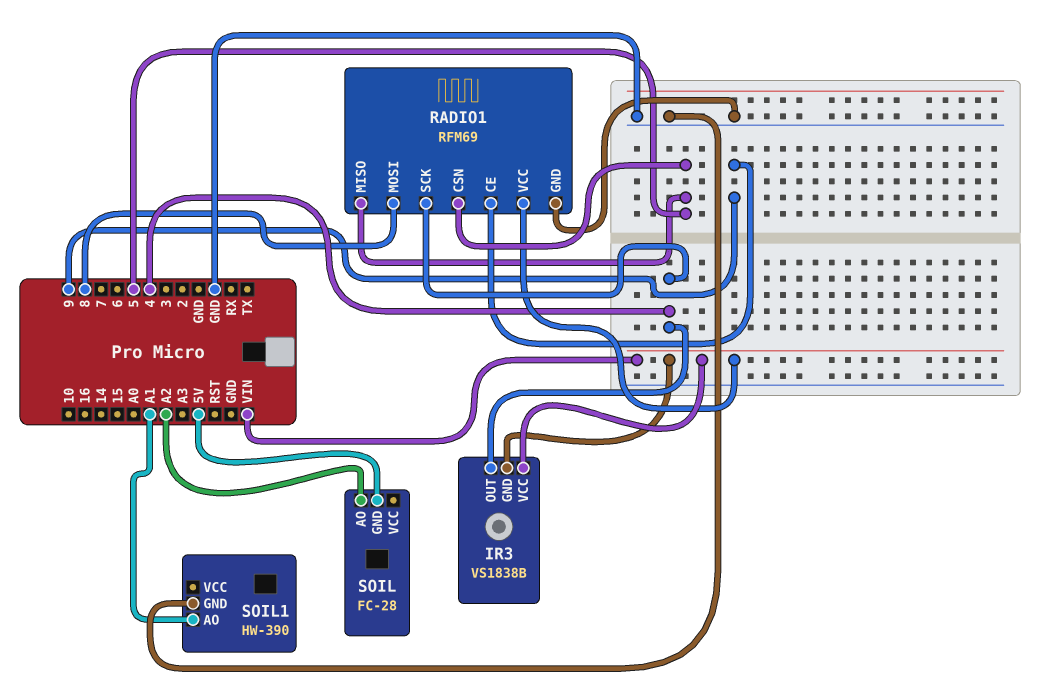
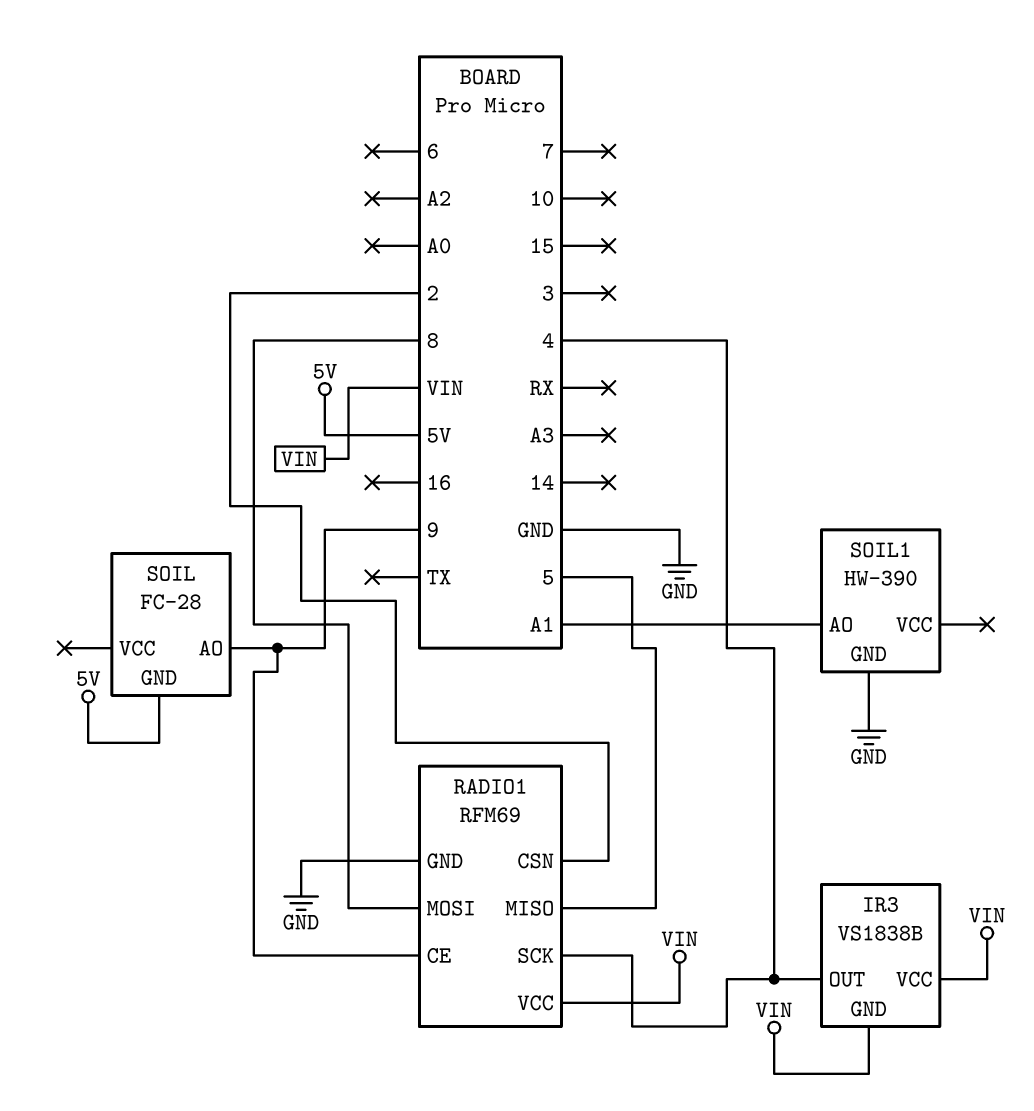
RADIO1 pin CSN: 5 -> 2
SOIL pin AO: A2 -> 9

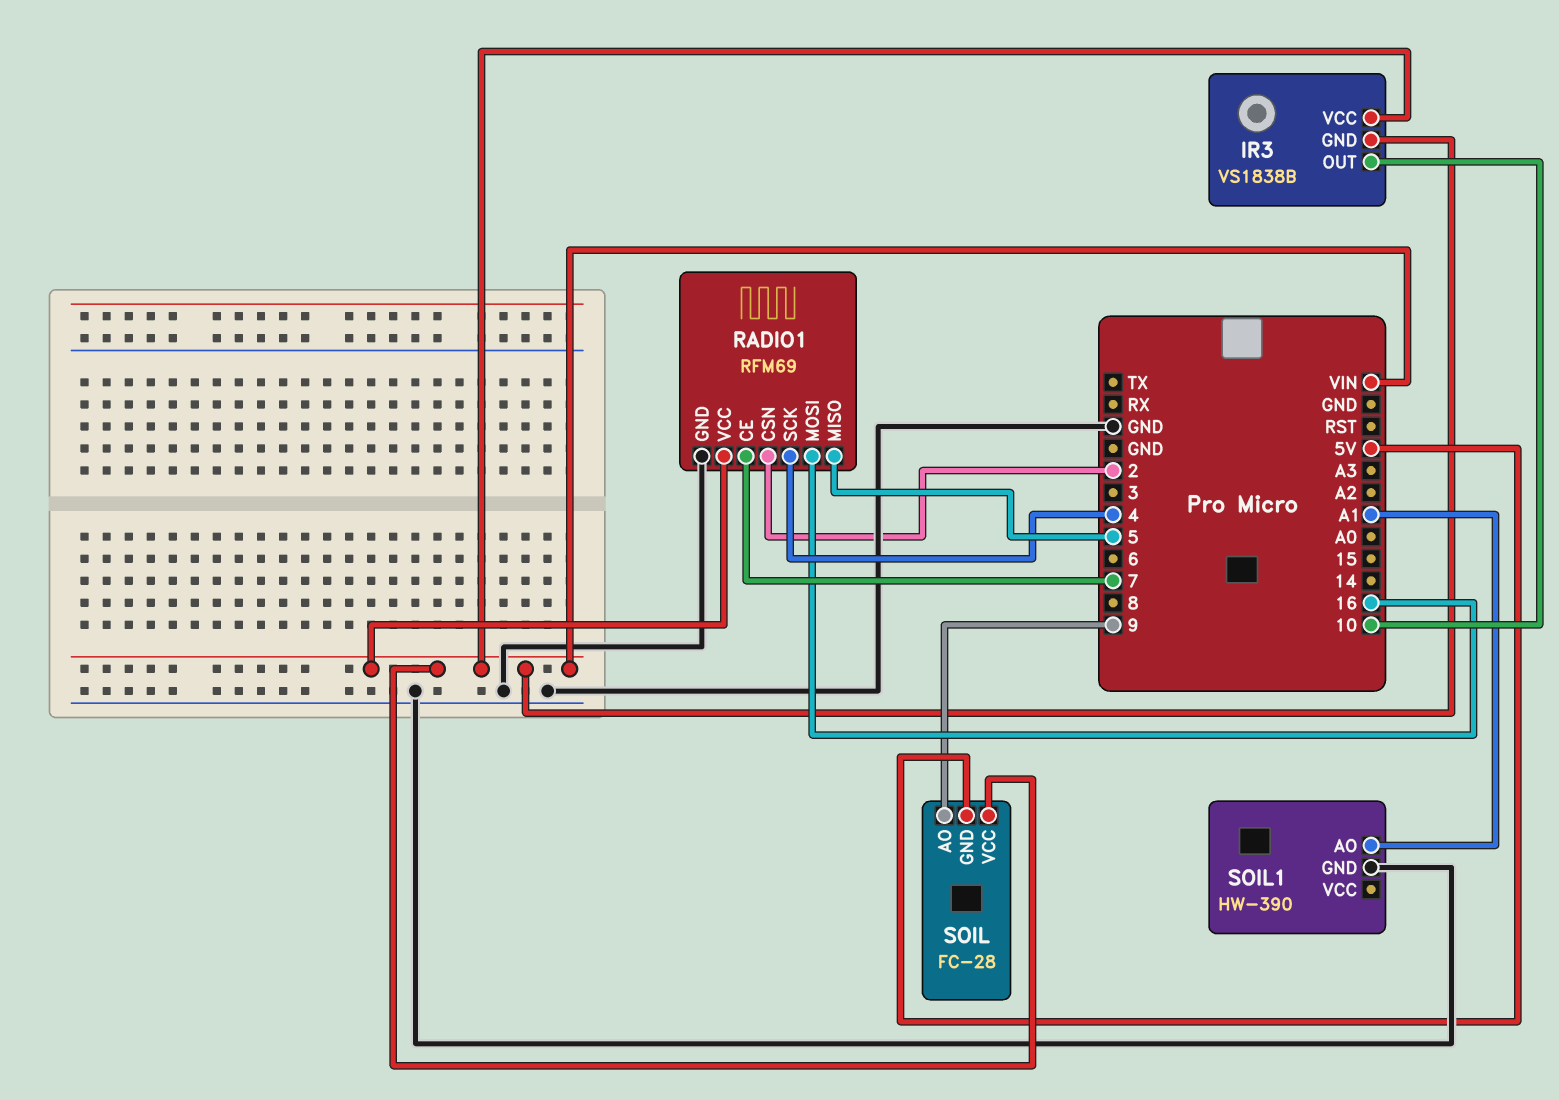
IR3 pin OUT: 4 -> 10
RADIO1 pin CE: 9 -> 7
RADIO1 pin MOSI: 8 -> 16
SOIL pin VCC: none -> VIN

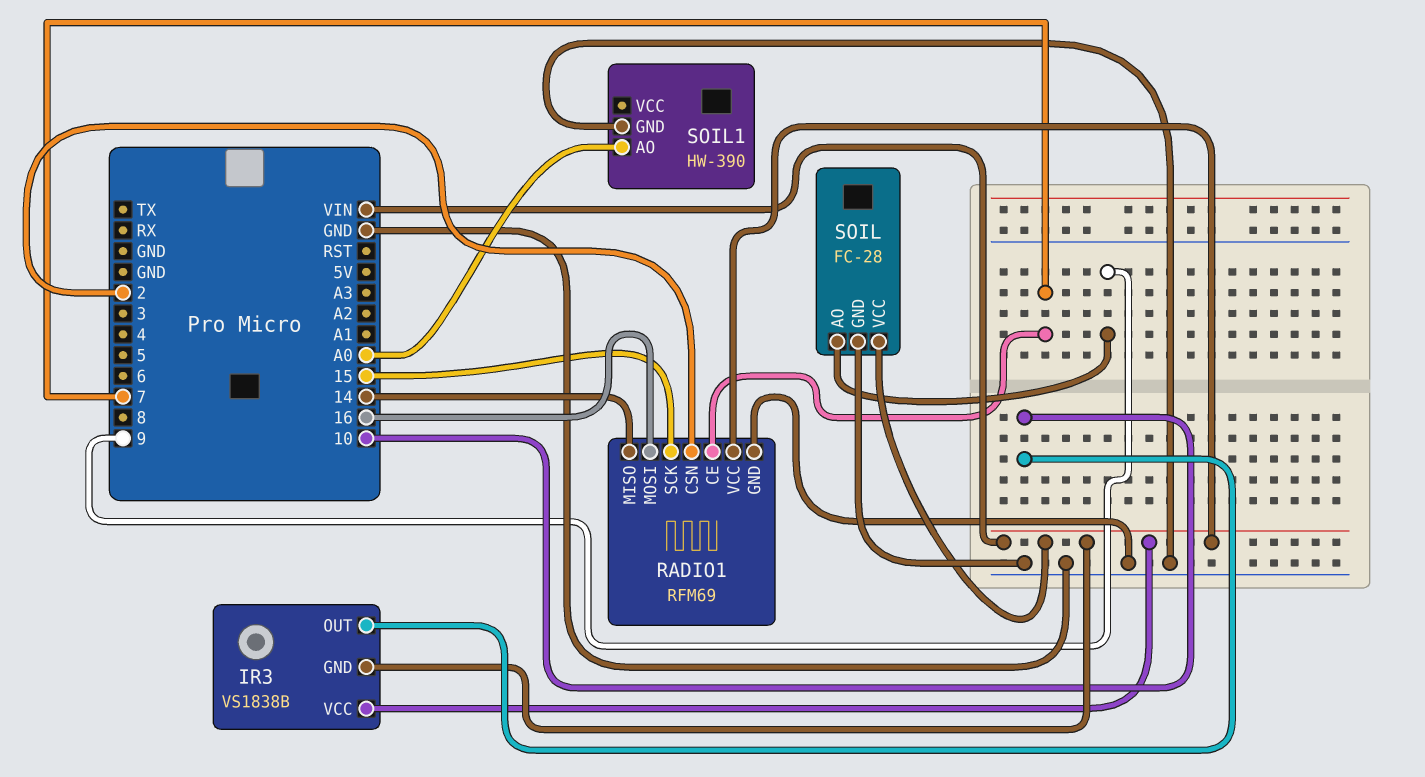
RADIO1 pin MISO: 5 -> 14
RADIO1 pin SCK: 4 -> 15
SOIL pin GND: 5V -> GND
SOIL1 pin AO: A1 -> A0

